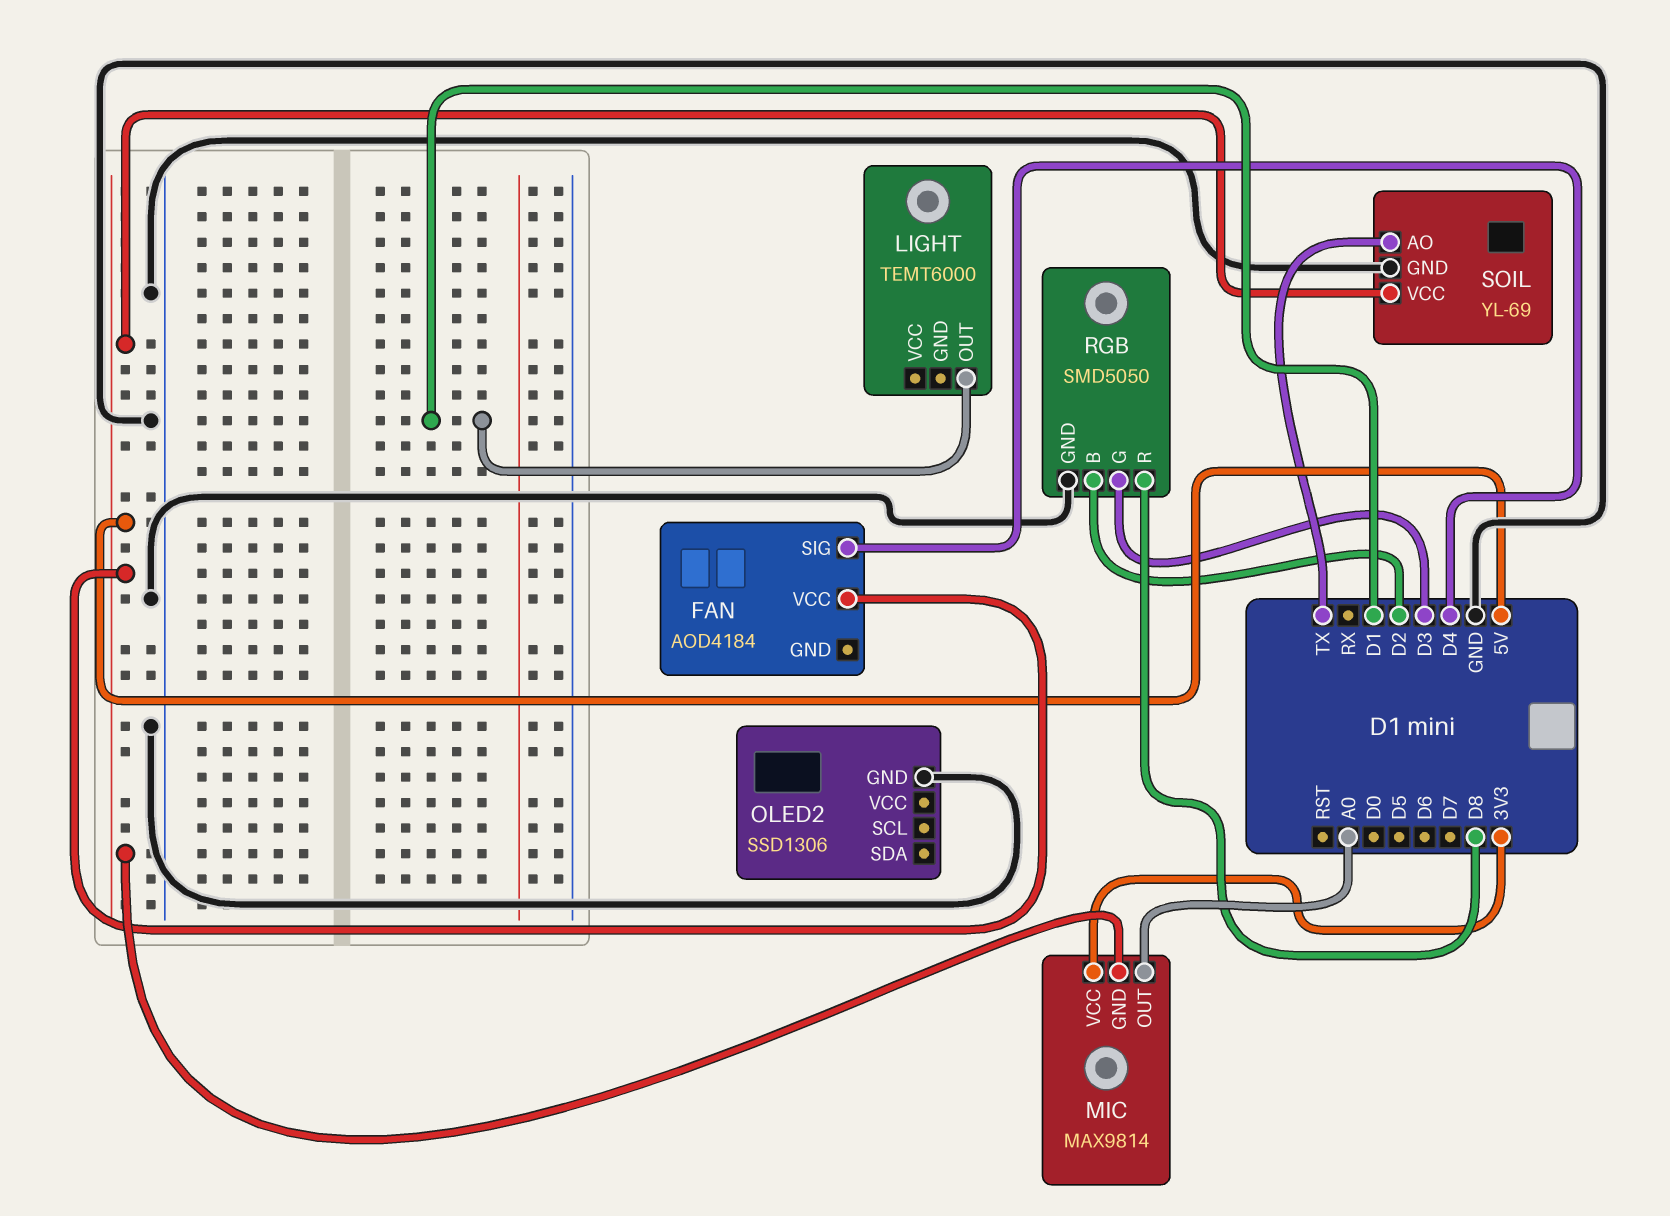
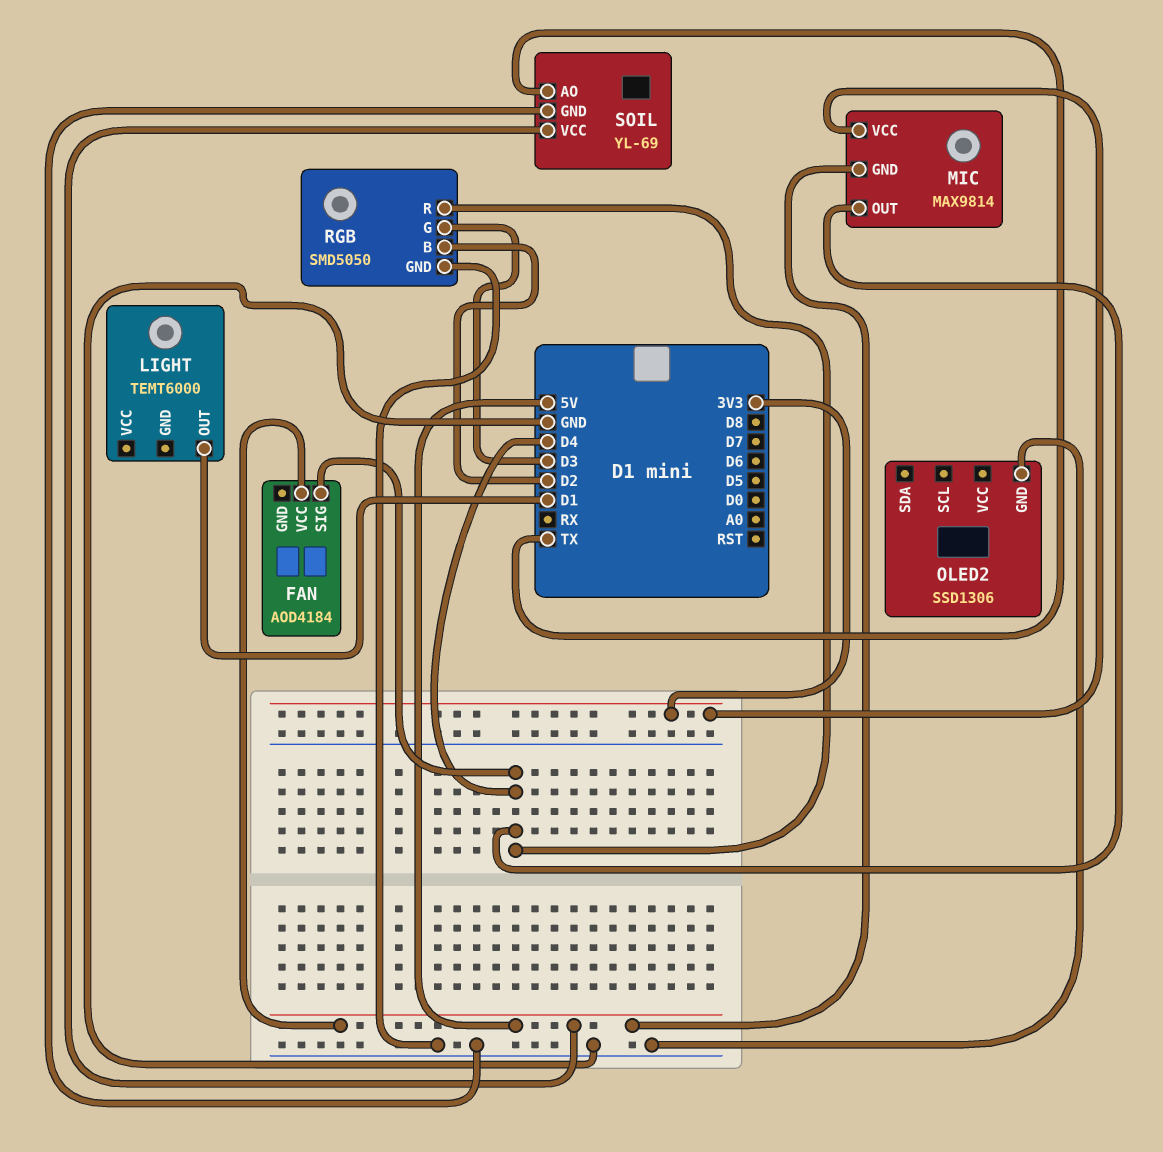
MIC pin OUT: A0 -> D4
RGB pin R: D8 -> D4

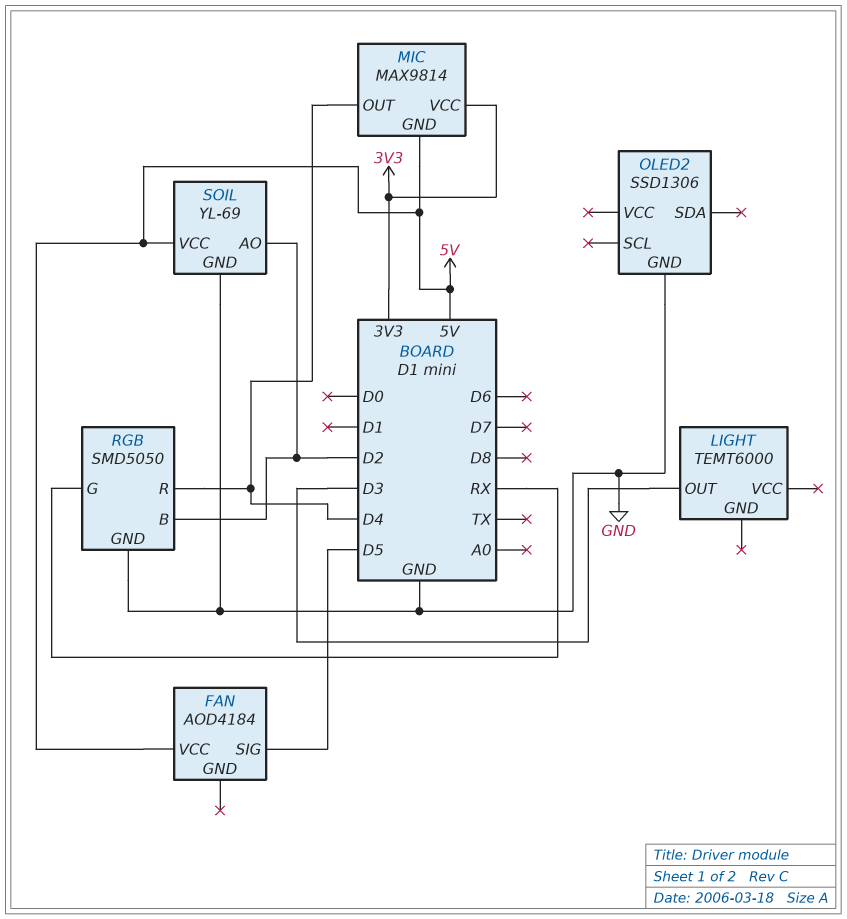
FAN pin SIG: D4 -> D5
LIGHT pin OUT: D1 -> D3
RGB pin G: D3 -> RX
SOIL pin AO: TX -> D2

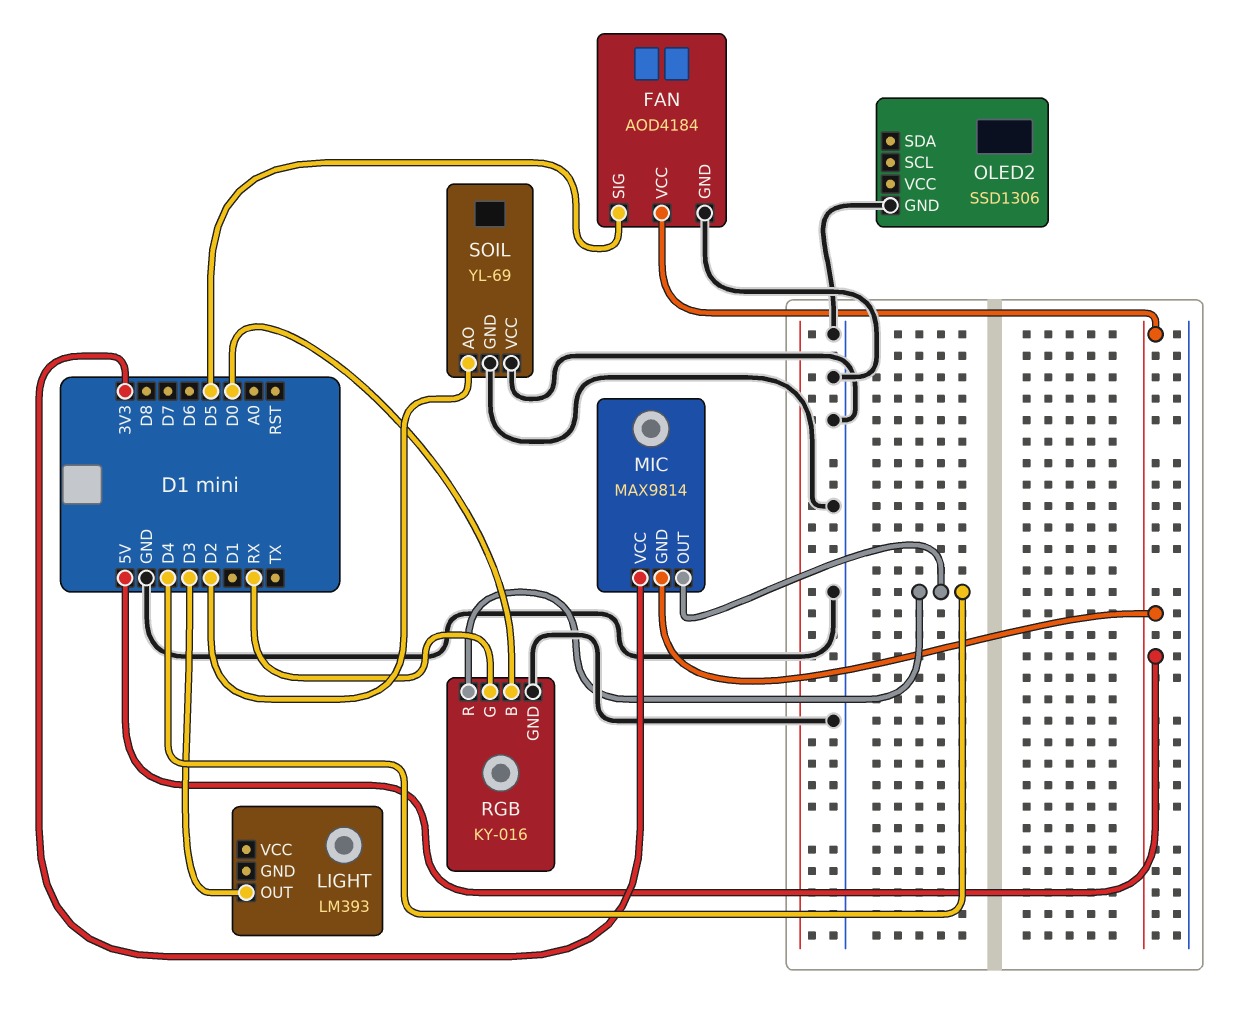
FAN pin GND: none -> GND
LIGHT: TEMT6000 -> LM393
RGB: SMD5050 -> KY-016
RGB pin B: D2 -> D0
SOIL pin VCC: 5V -> GND

